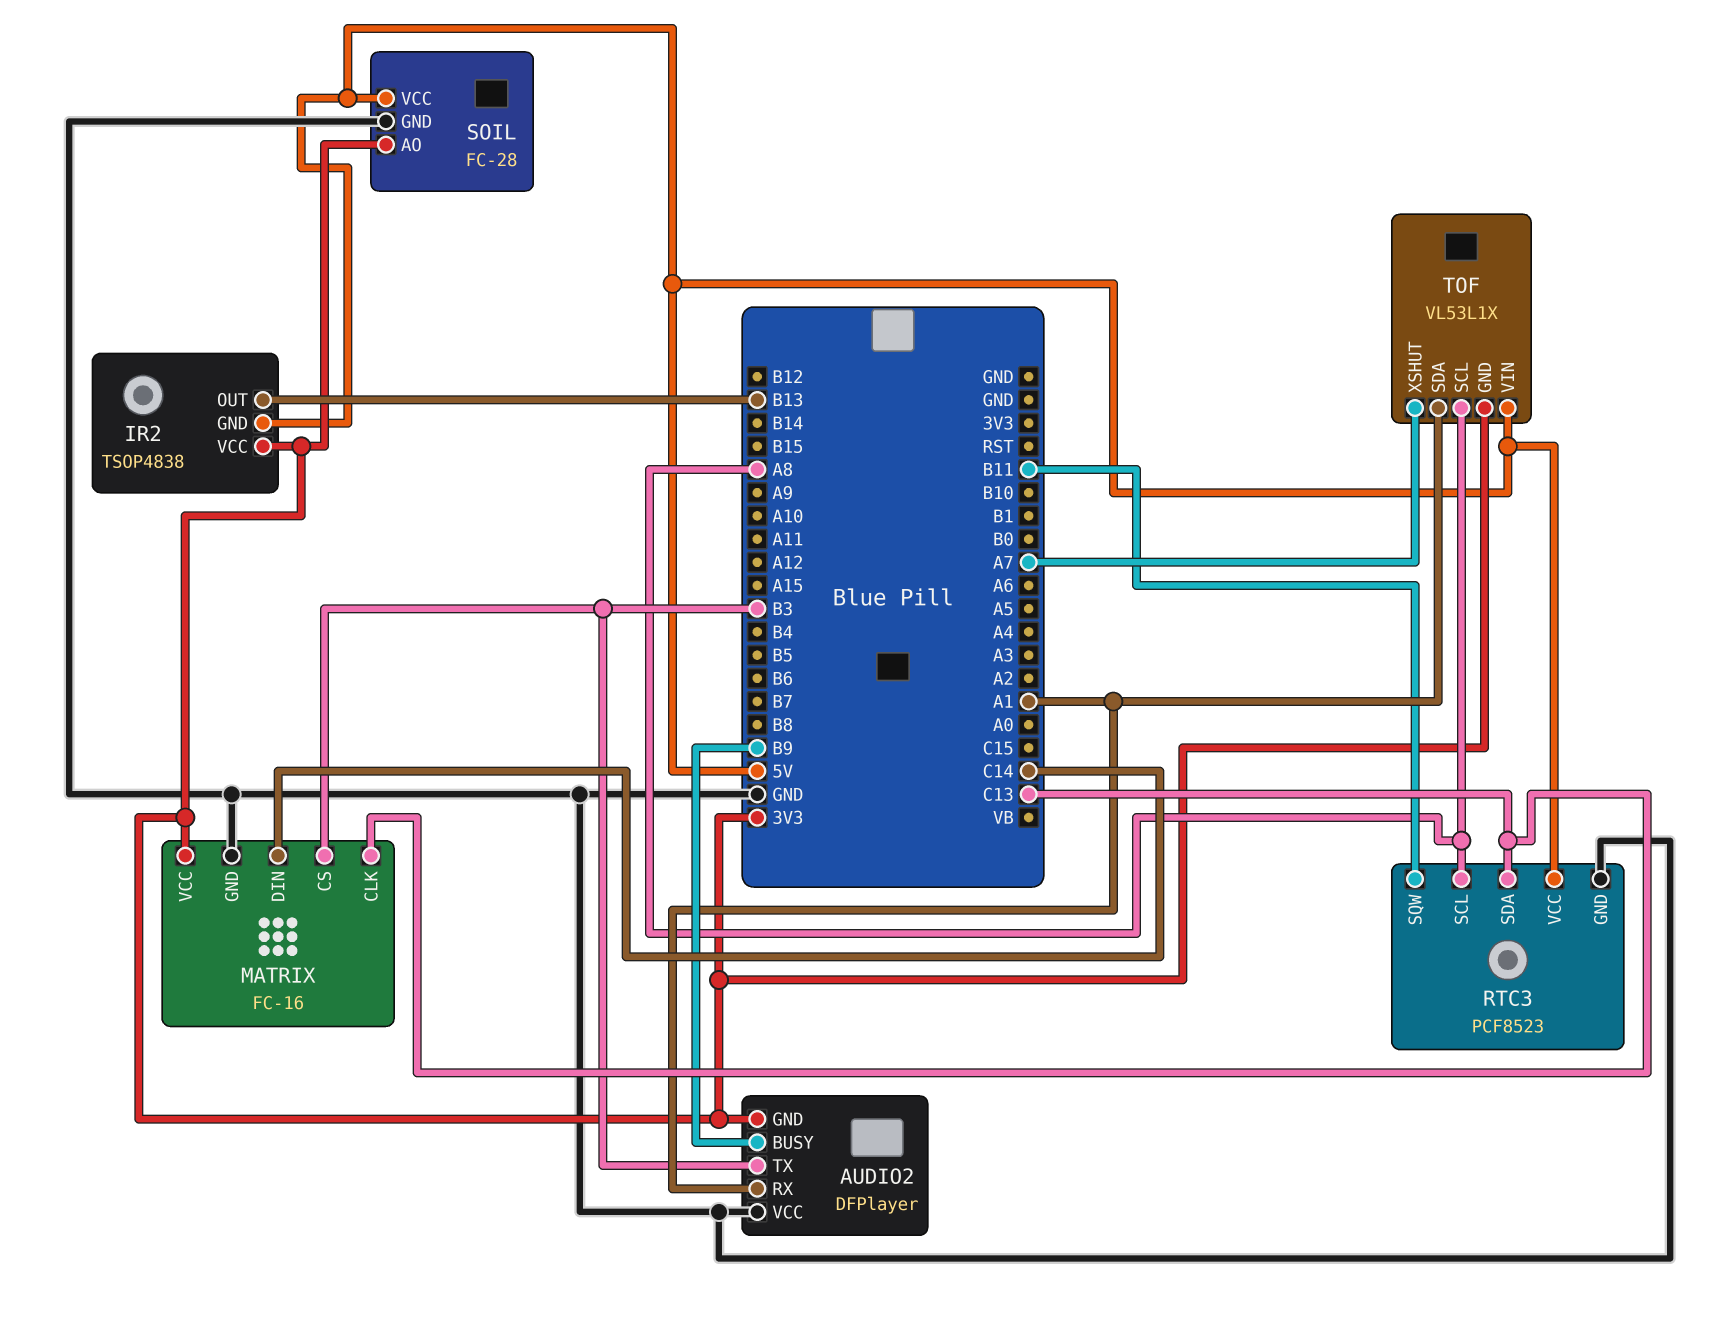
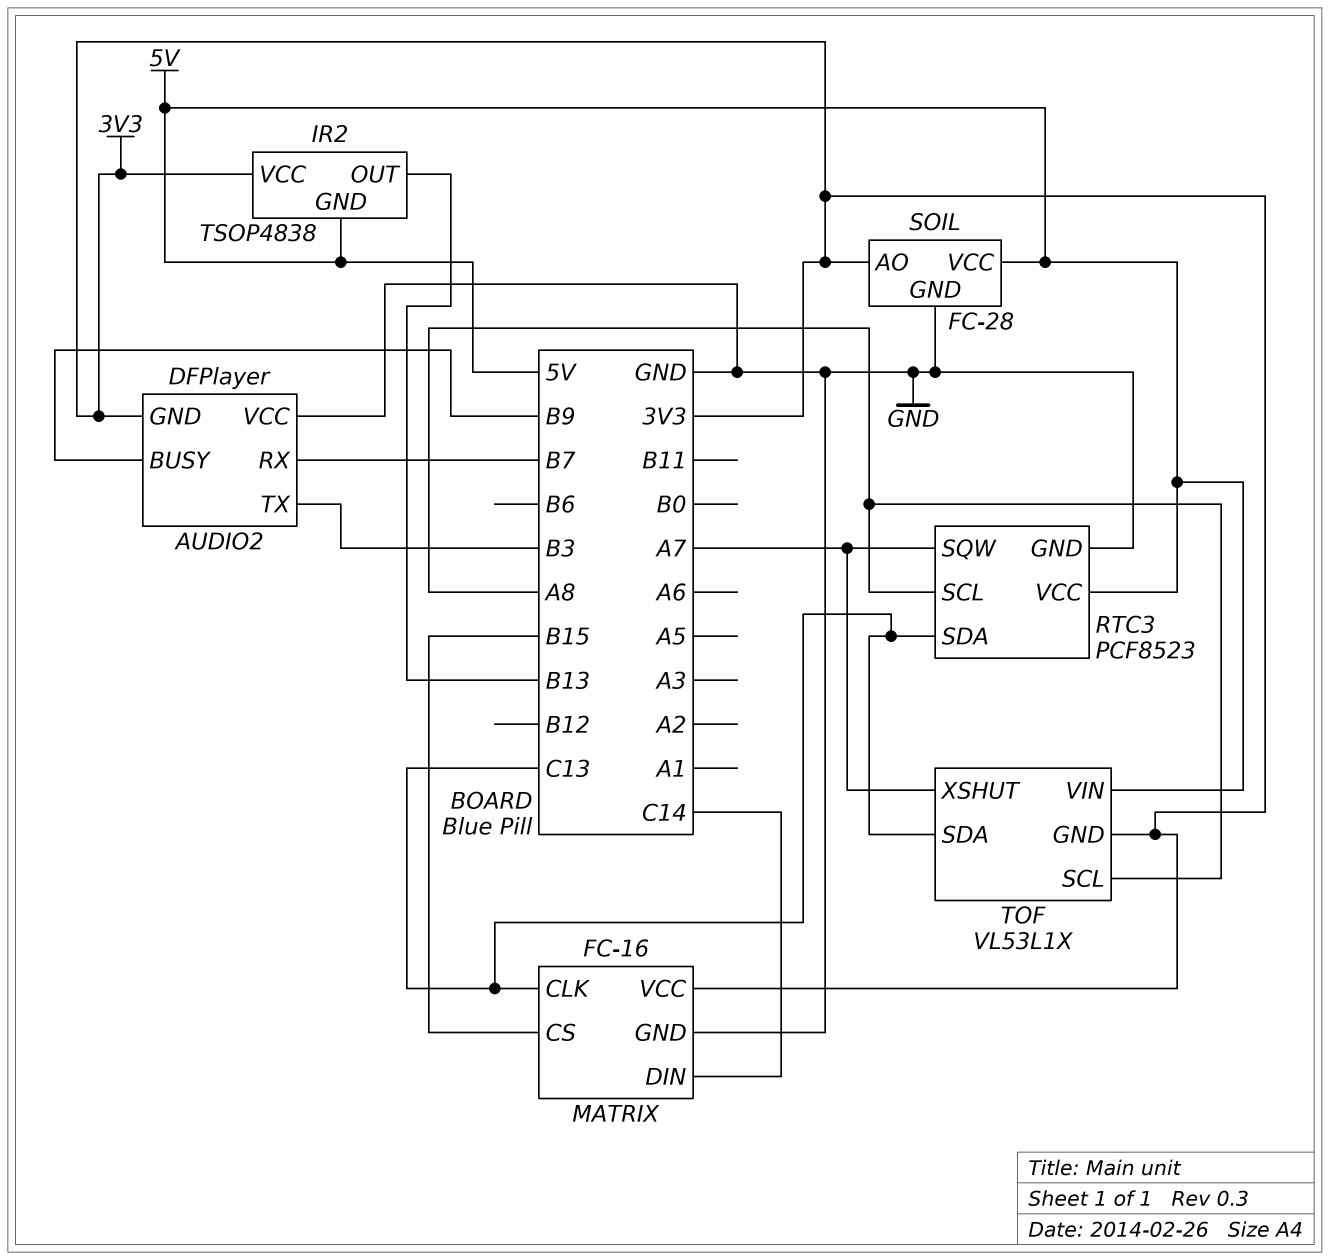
AUDIO2 pin RX: A1 -> B7
MATRIX pin CS: B3 -> B15
RTC3 pin SQW: B11 -> A7
TOF pin SDA: A1 -> C13

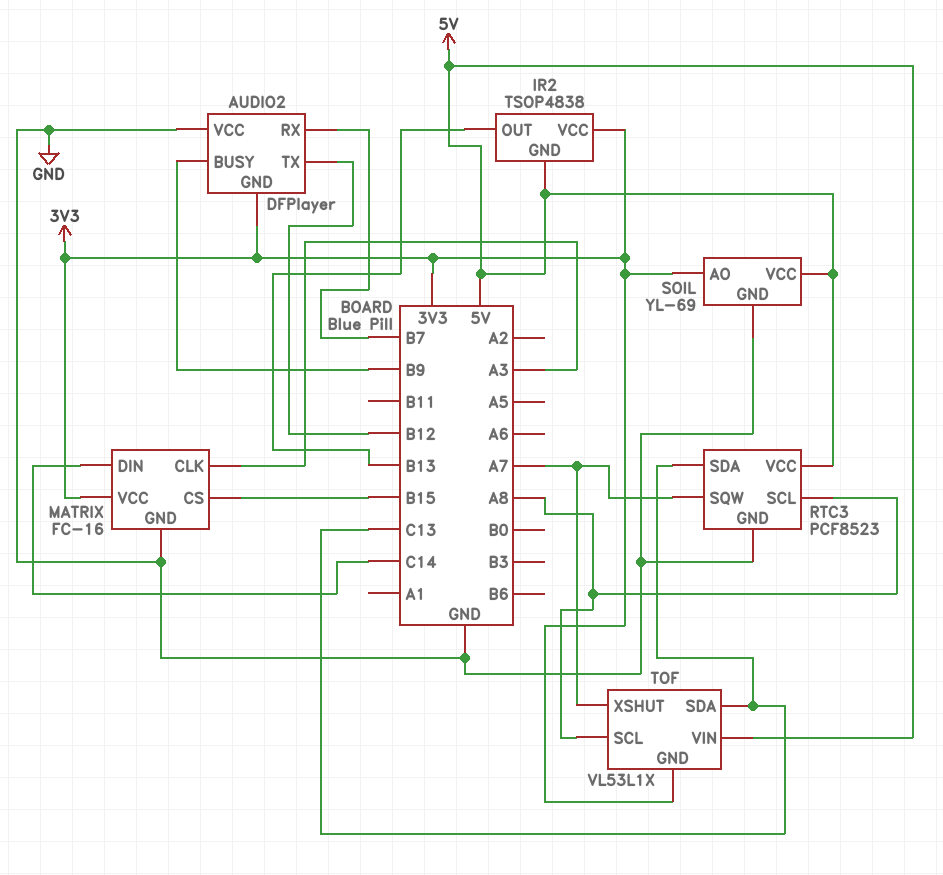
AUDIO2 pin TX: B3 -> B12
MATRIX pin CLK: C13 -> A3
SOIL: FC-28 -> YL-69

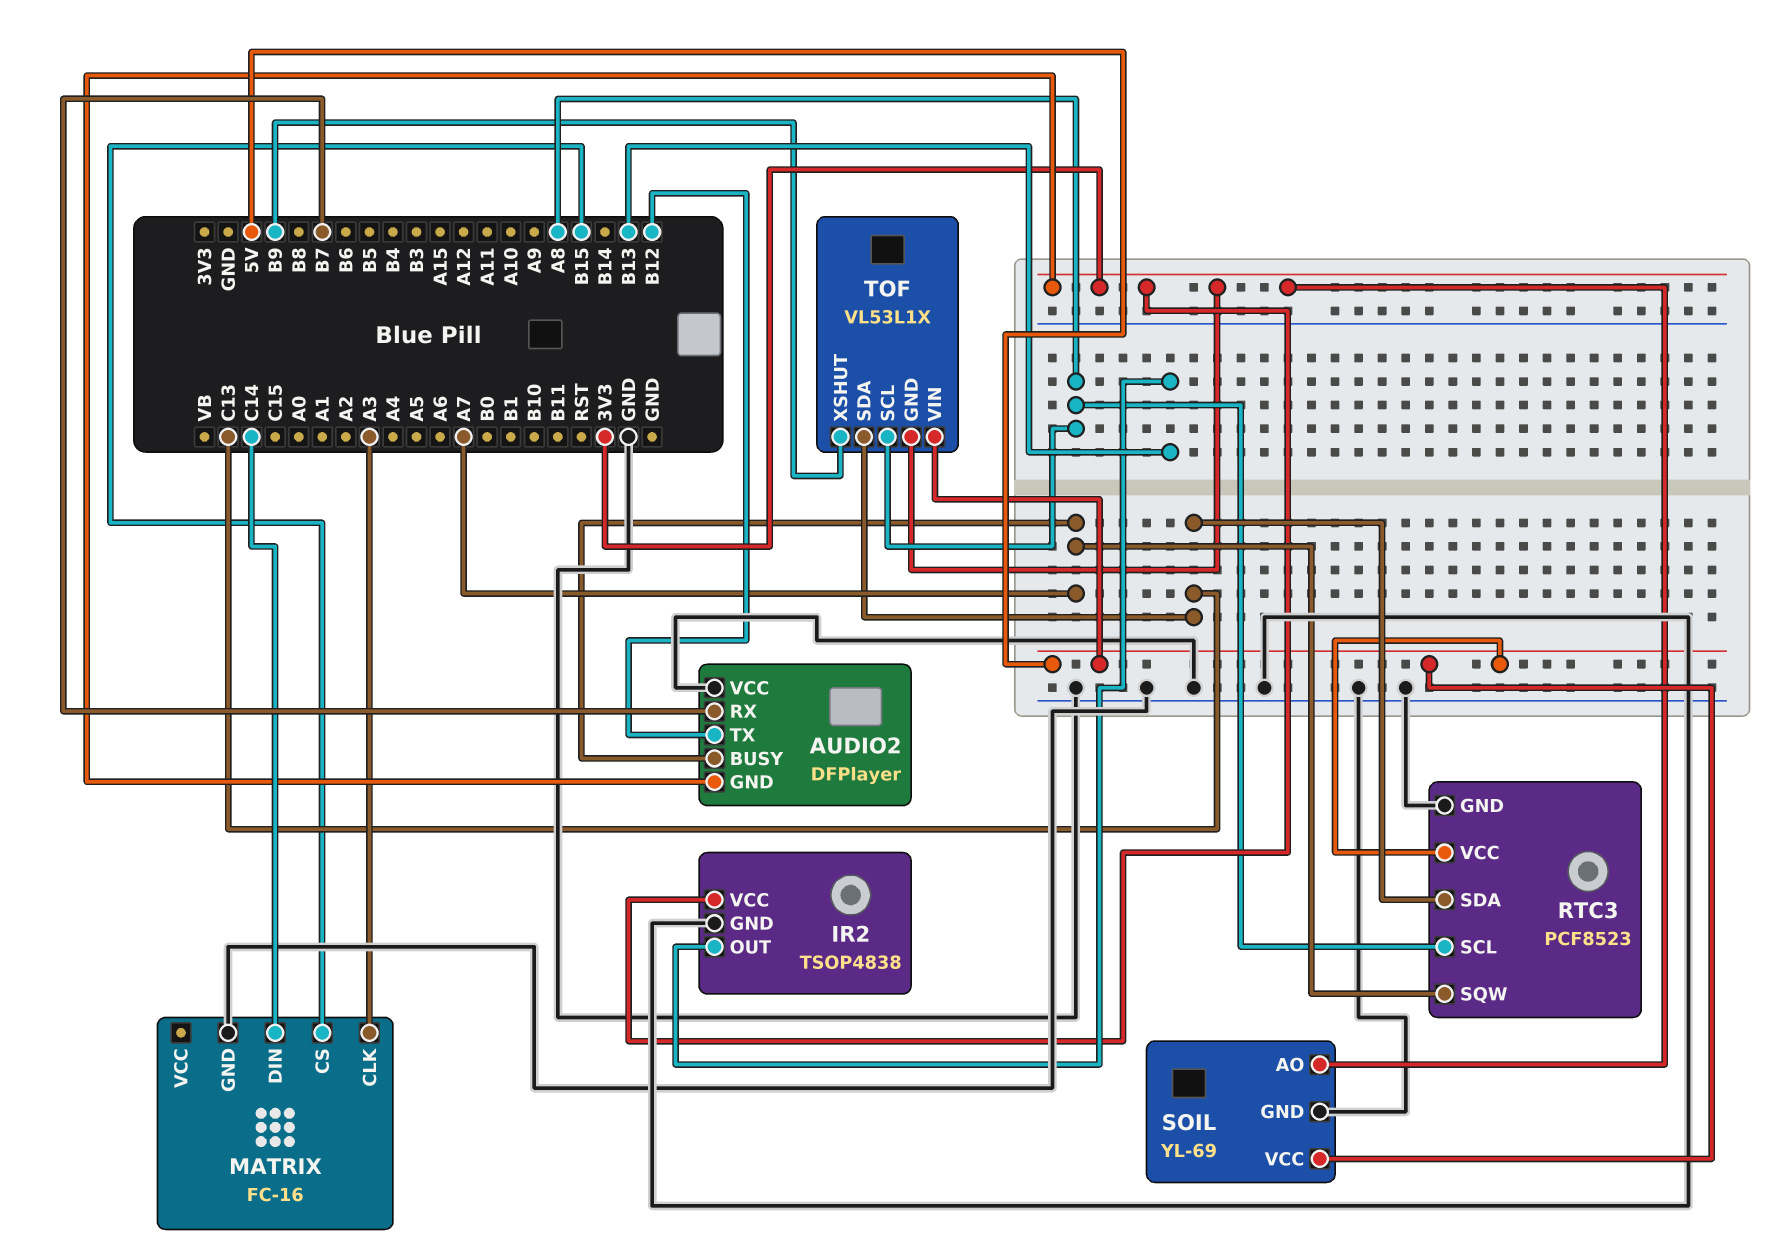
AUDIO2 pin BUSY: B9 -> A7
IR2 pin GND: 5V -> GND
MATRIX pin VCC: 3V3 -> none
TOF pin XSHUT: A7 -> B9

